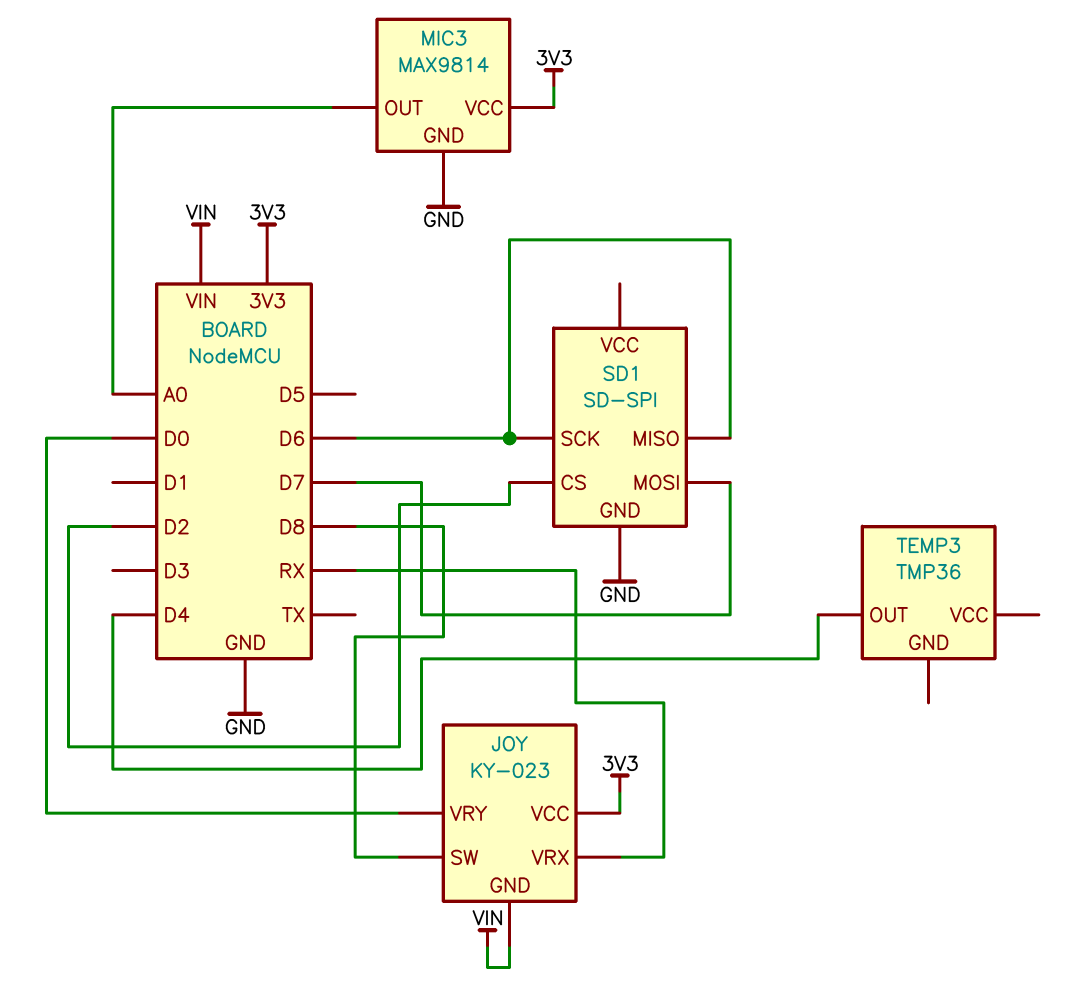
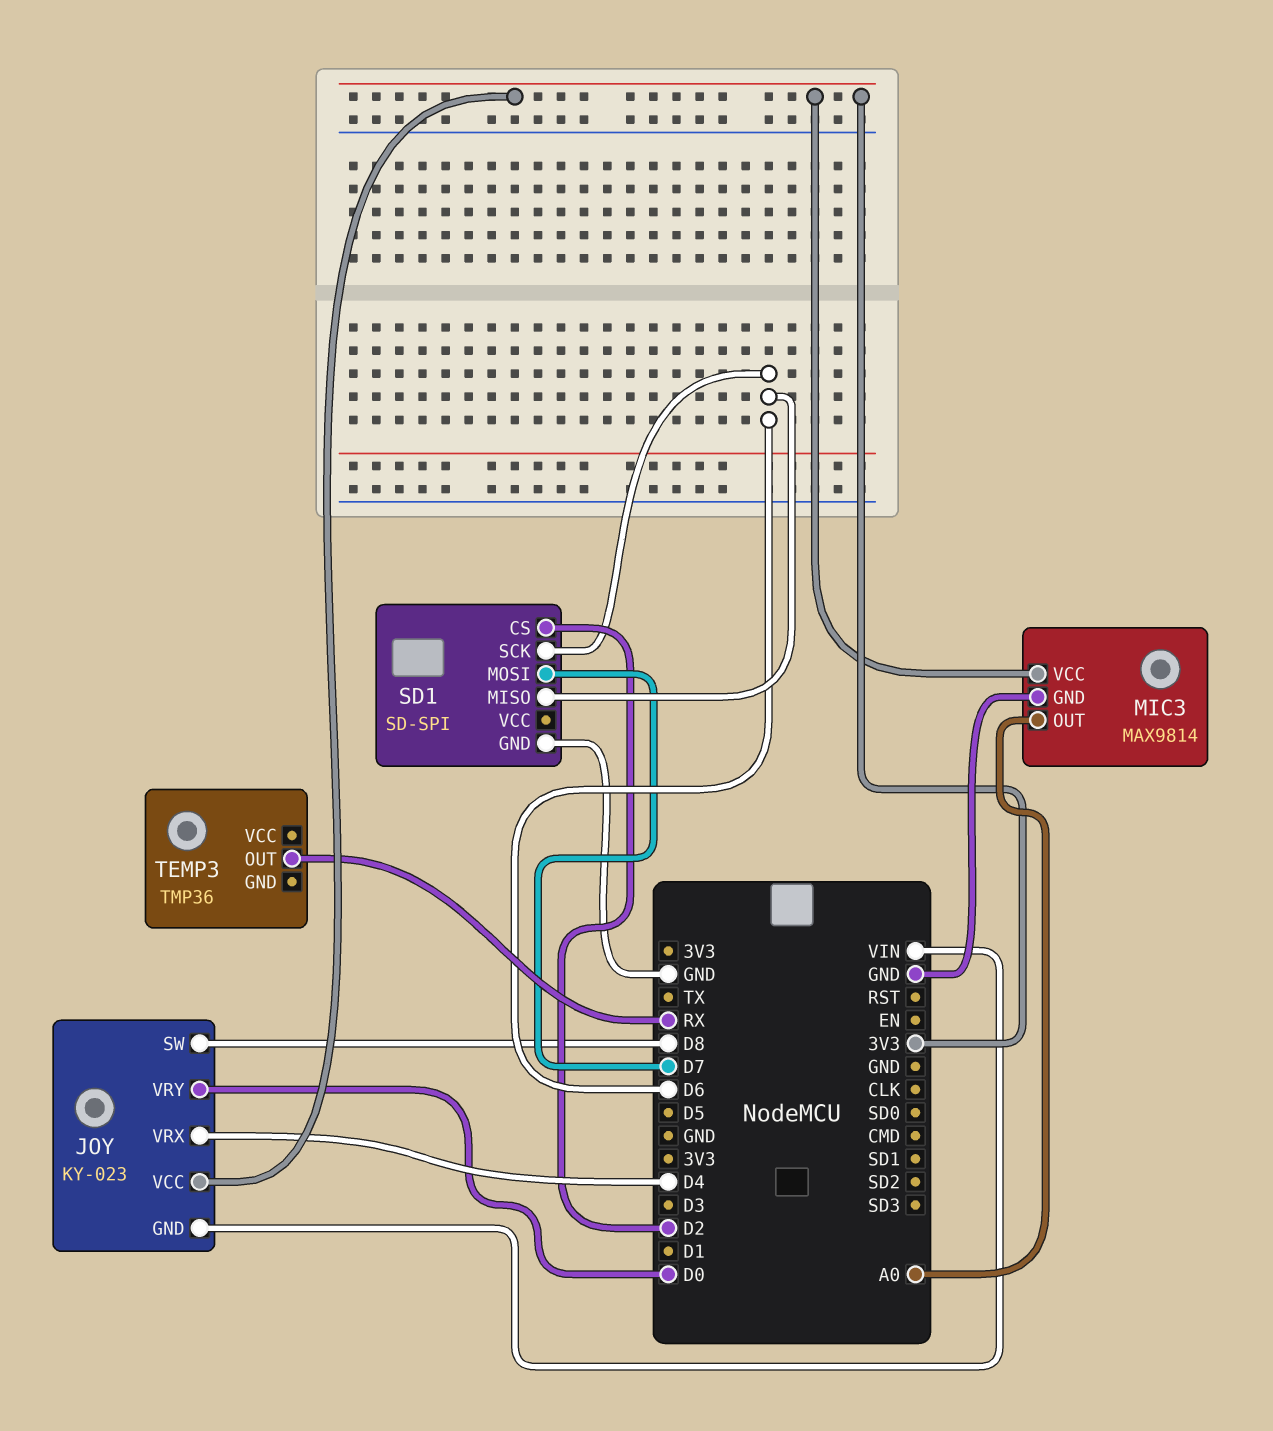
JOY pin VRX: RX -> D4
TEMP3 pin OUT: D4 -> RX

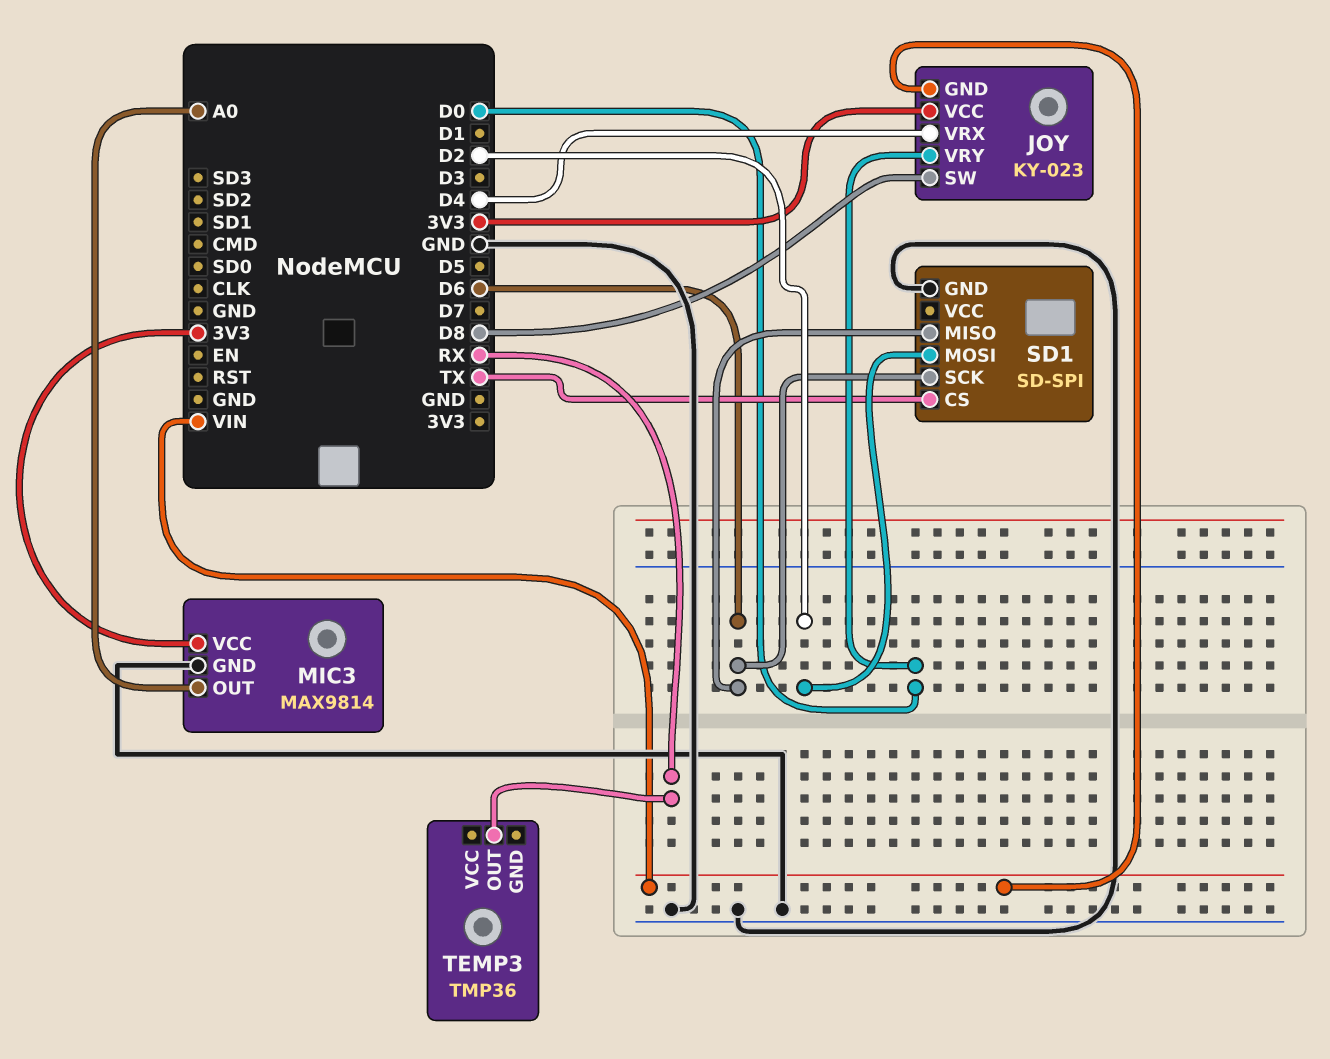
SD1 pin CS: D2 -> TX
SD1 pin MOSI: D7 -> D2

